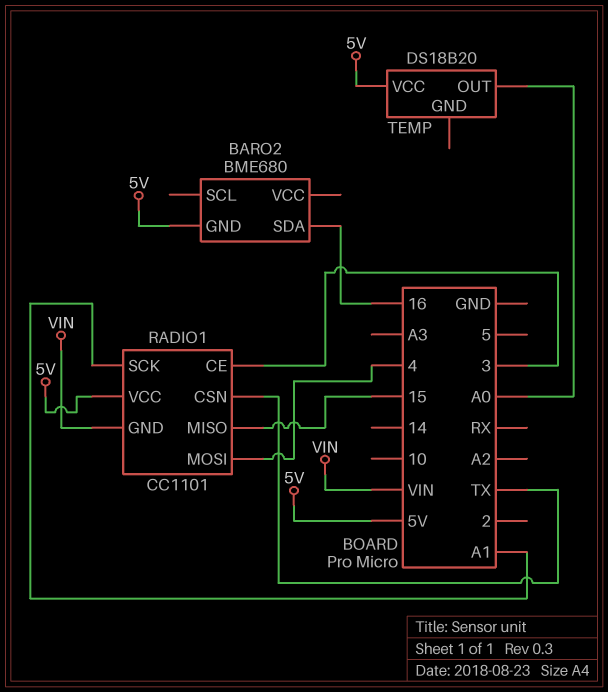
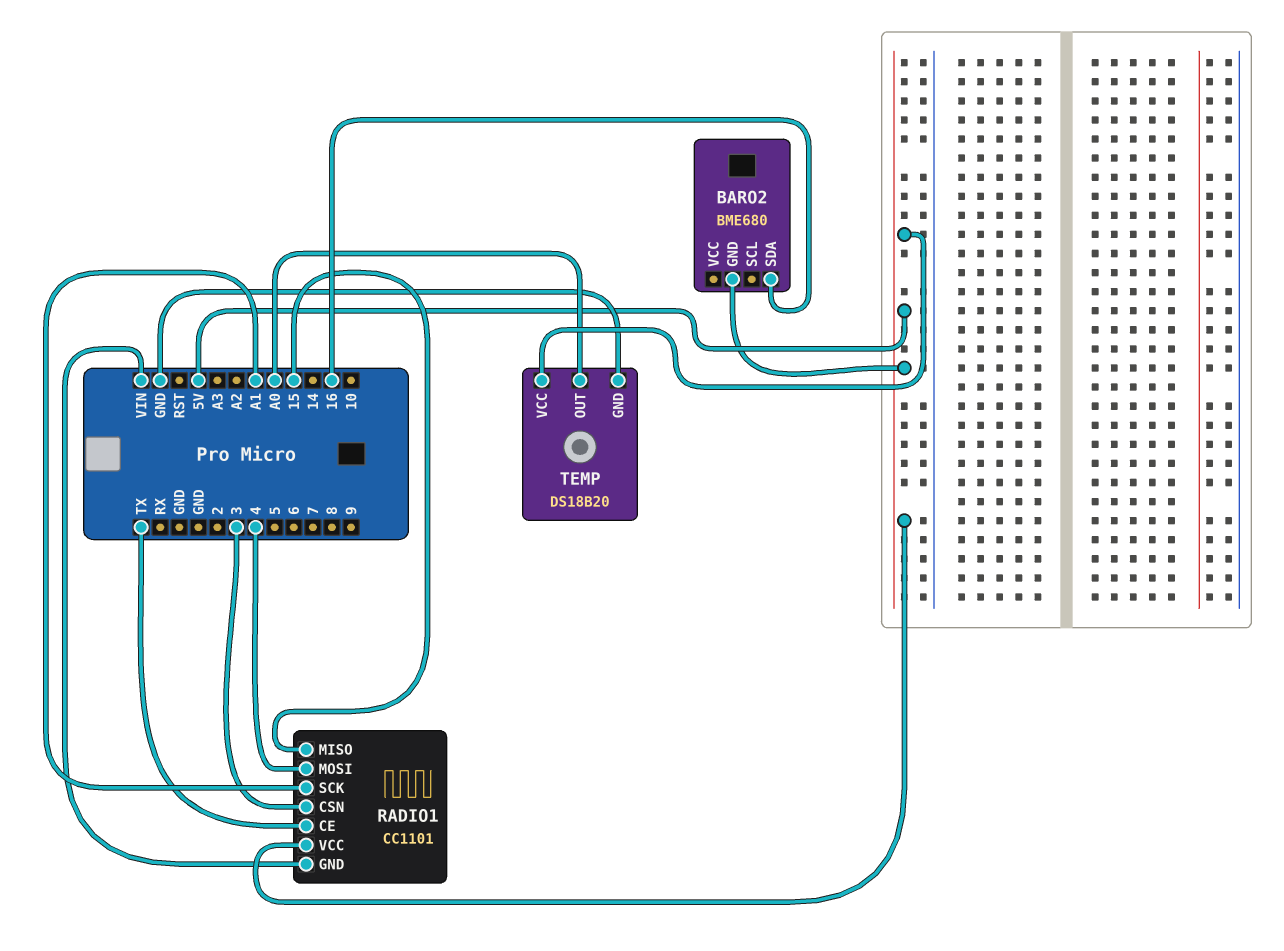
RADIO1 pin CE: 3 -> TX
RADIO1 pin CSN: TX -> 3
TEMP pin GND: none -> GND

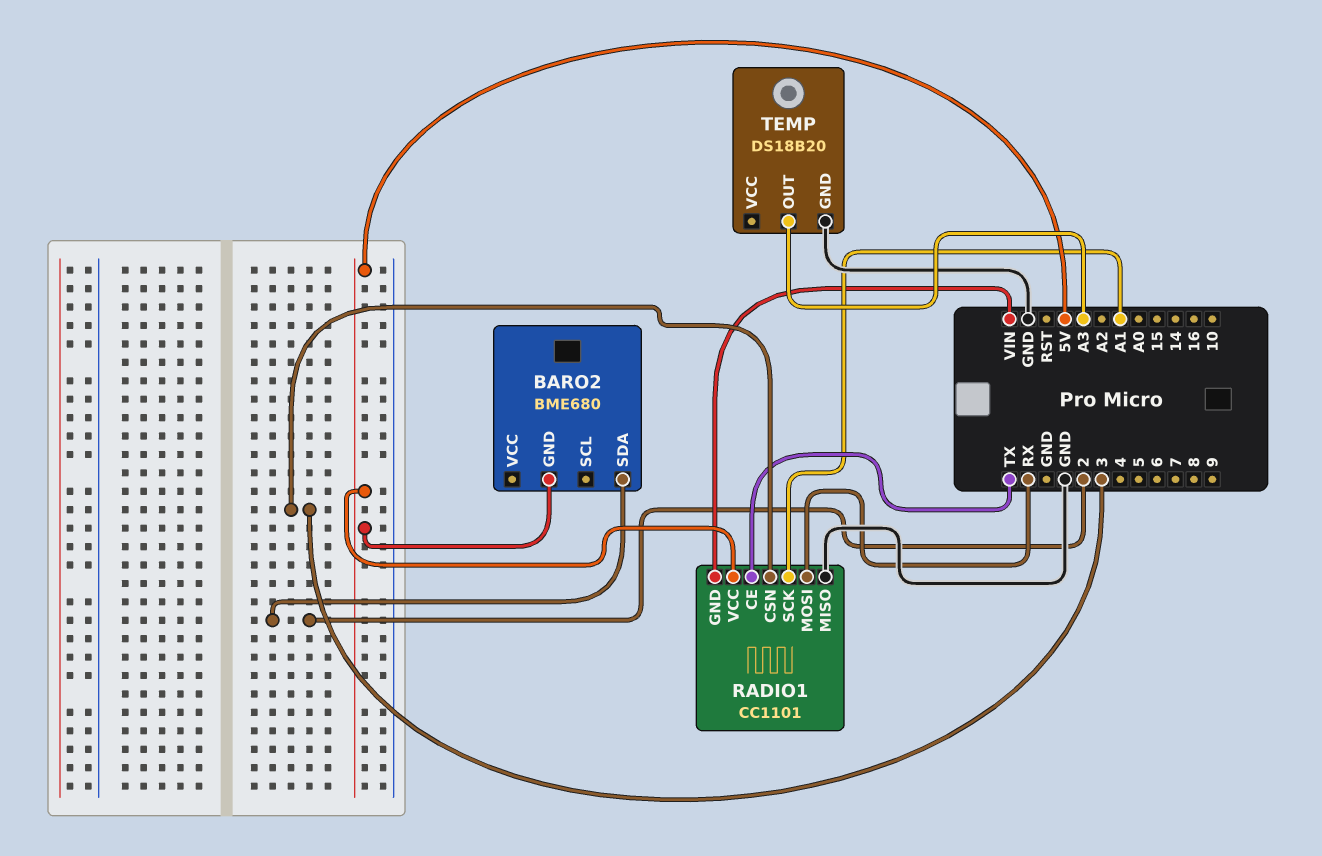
BARO2 pin SDA: 16 -> 2
RADIO1 pin MISO: 15 -> GND
RADIO1 pin MOSI: 4 -> RX
TEMP pin OUT: A0 -> A3
TEMP pin VCC: 5V -> none

